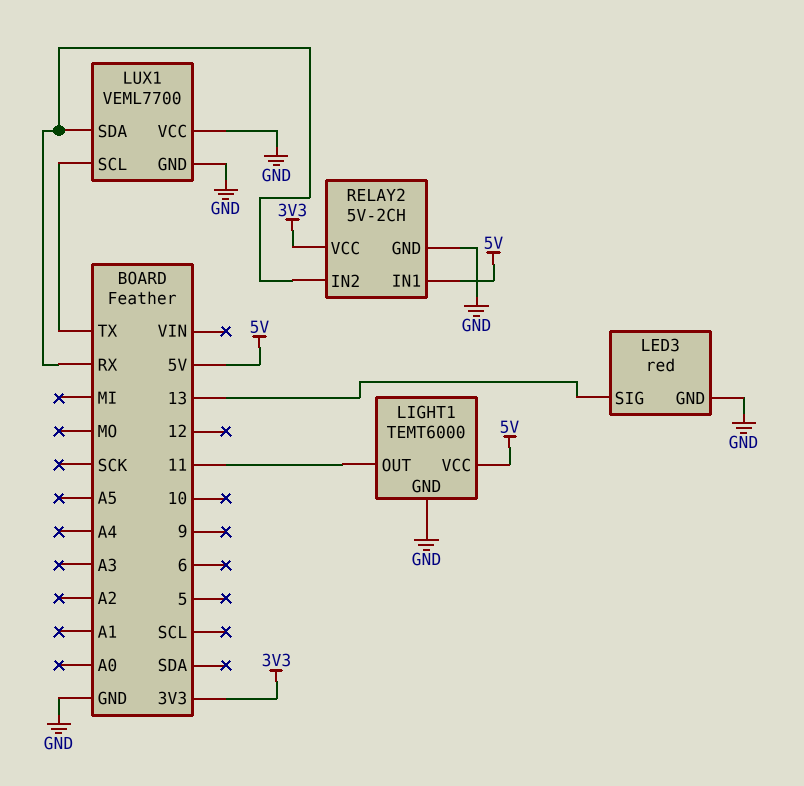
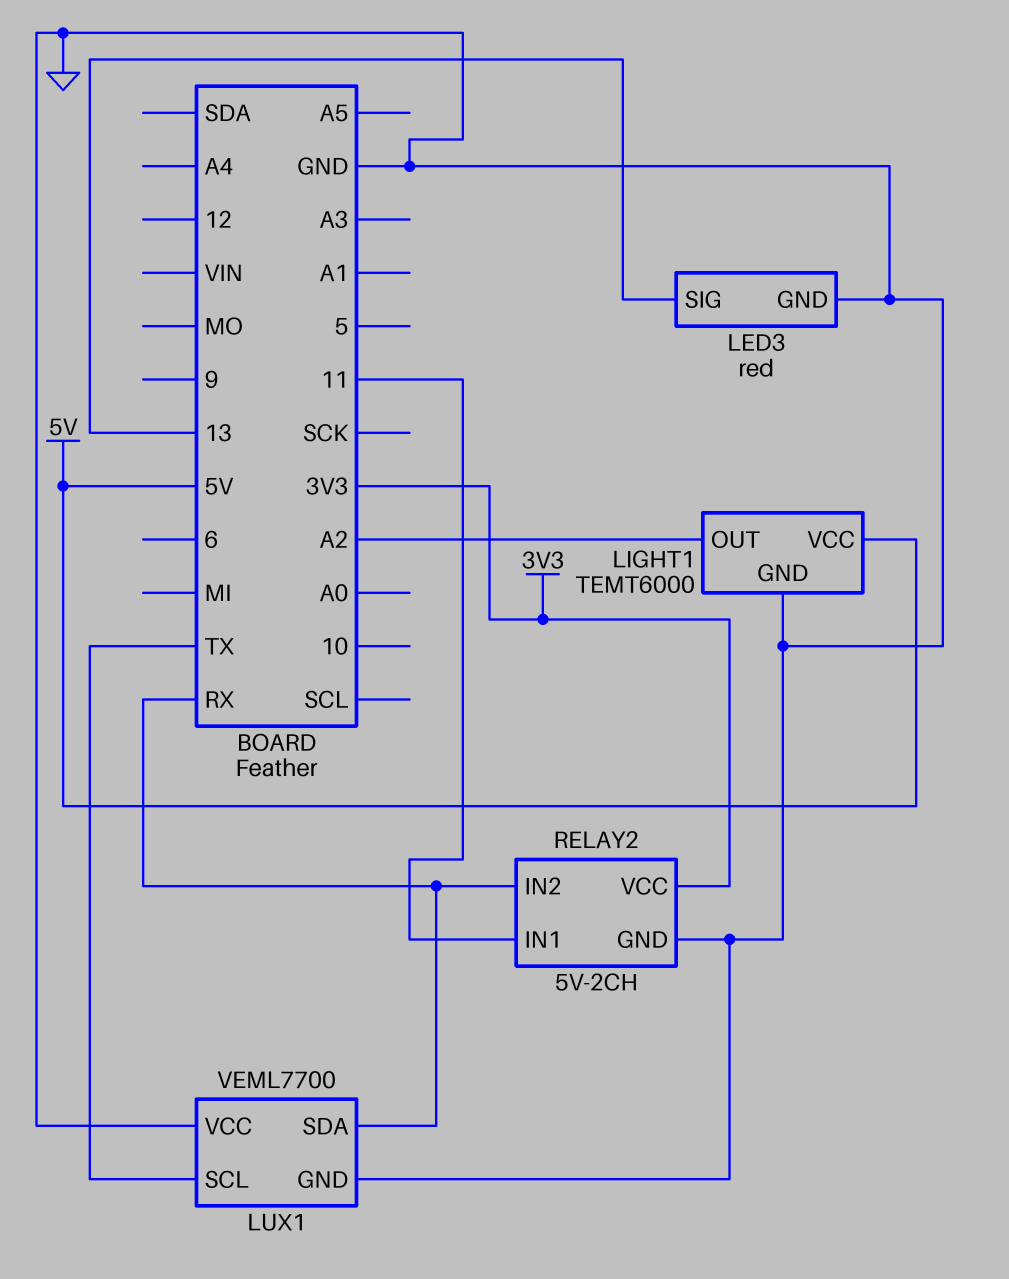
LIGHT1 pin OUT: 11 -> A2
RELAY2 pin IN1: 5V -> 11

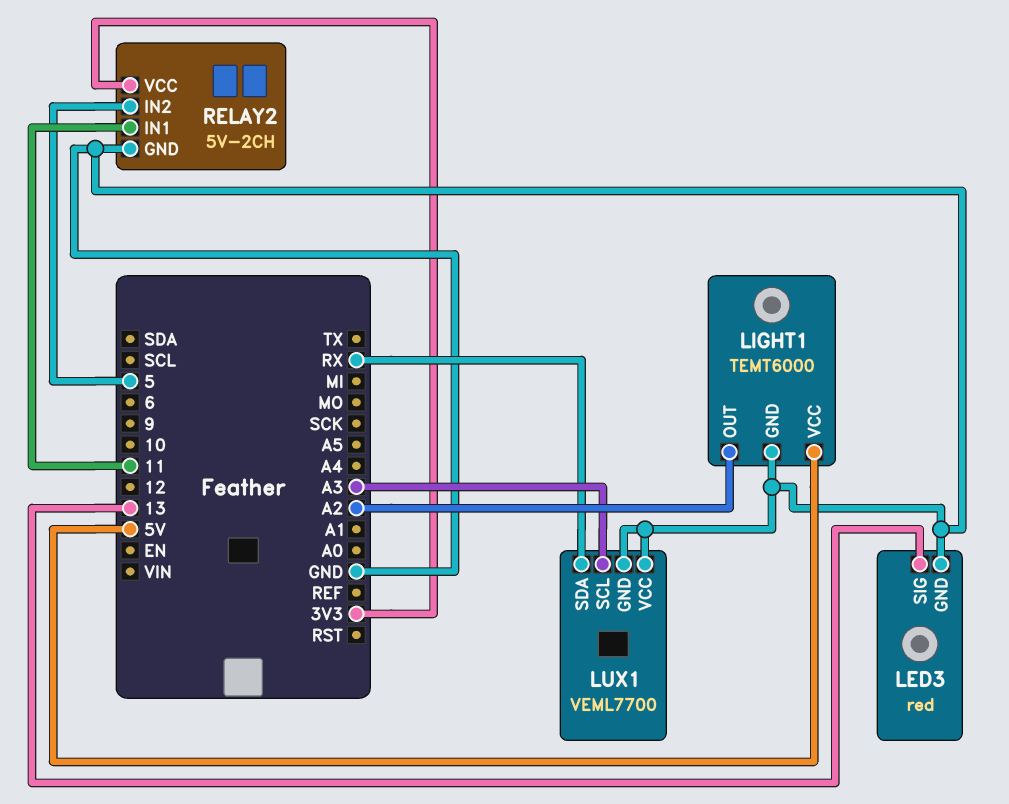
LUX1 pin SCL: TX -> A3
RELAY2 pin IN2: RX -> 5

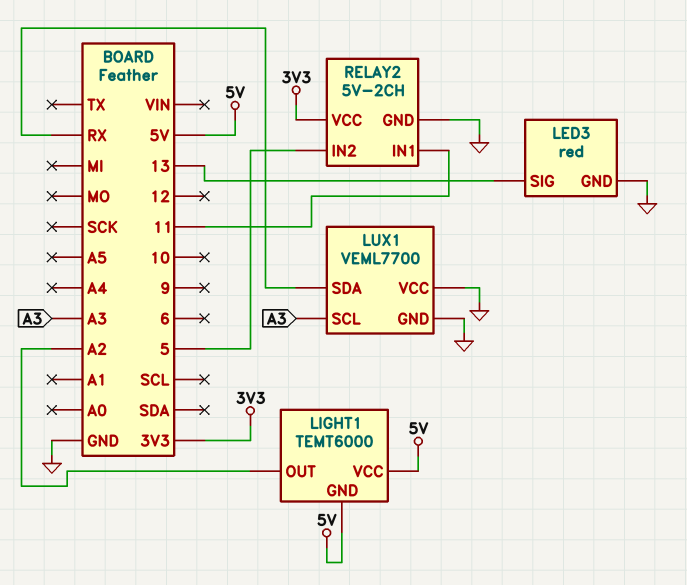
LIGHT1 pin GND: GND -> 5V

